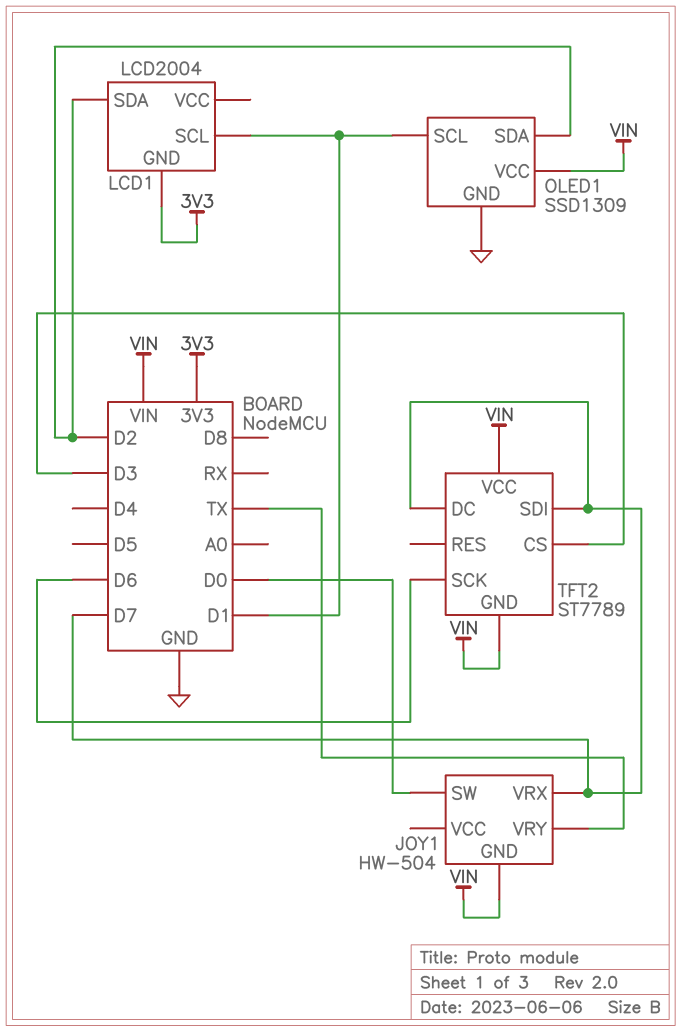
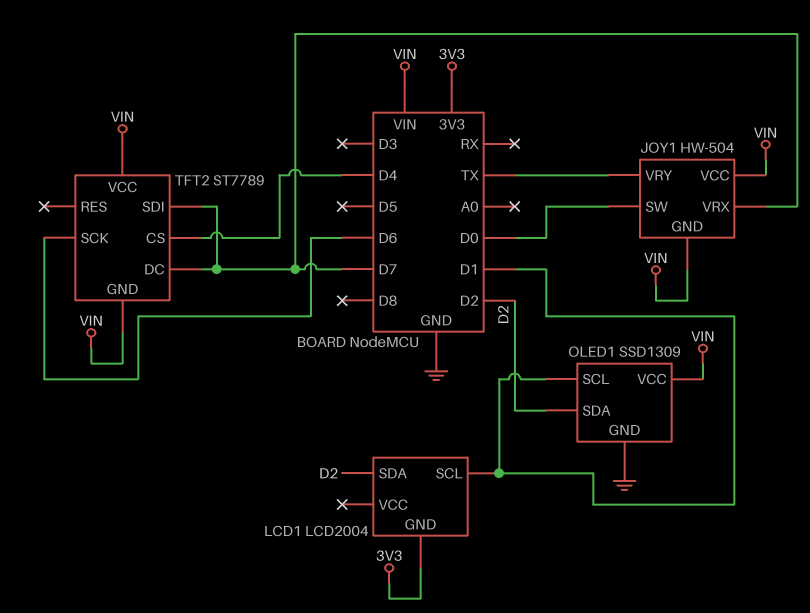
JOY1 pin VCC: none -> VIN
TFT2 pin CS: D3 -> D4

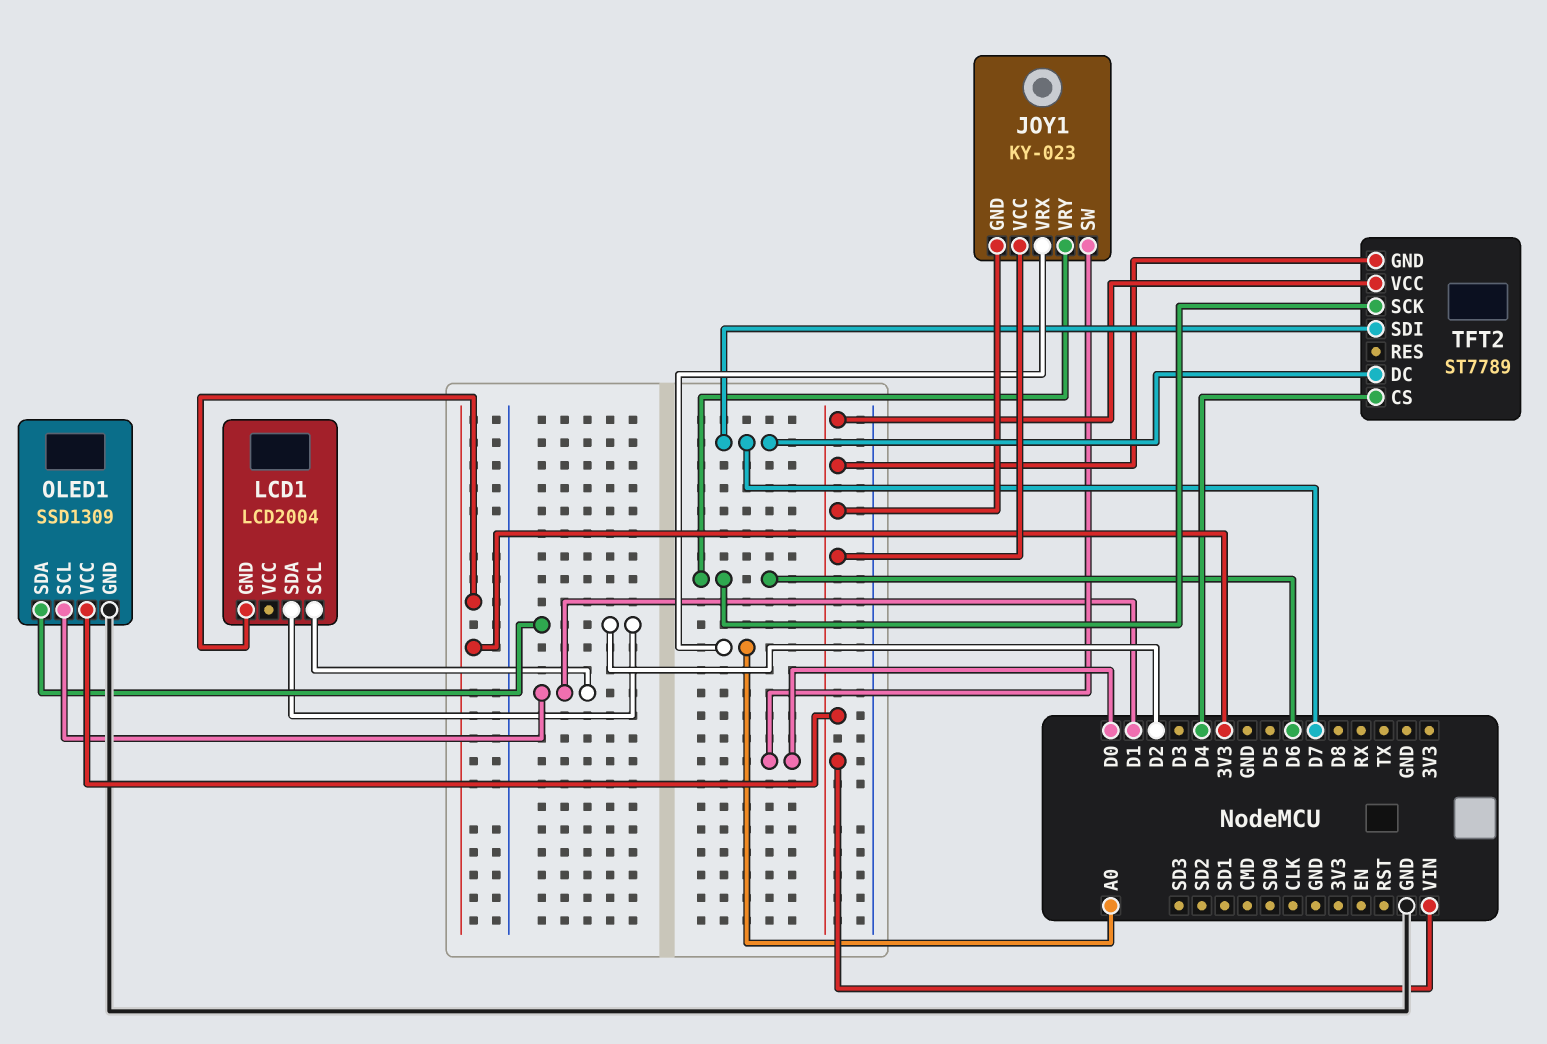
JOY1: HW-504 -> KY-023
JOY1 pin VRX: D7 -> A0
JOY1 pin VRY: TX -> D6

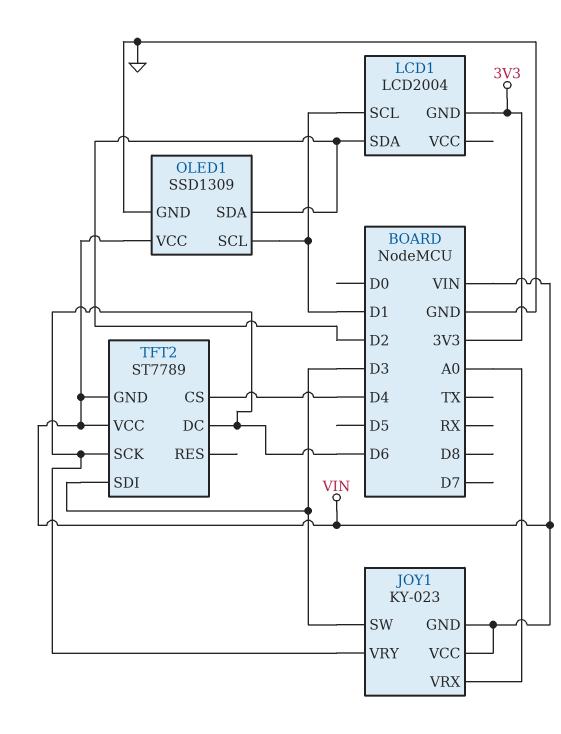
JOY1 pin SW: D0 -> D3
TFT2 pin DC: D7 -> D6
TFT2 pin SDI: D7 -> D3

